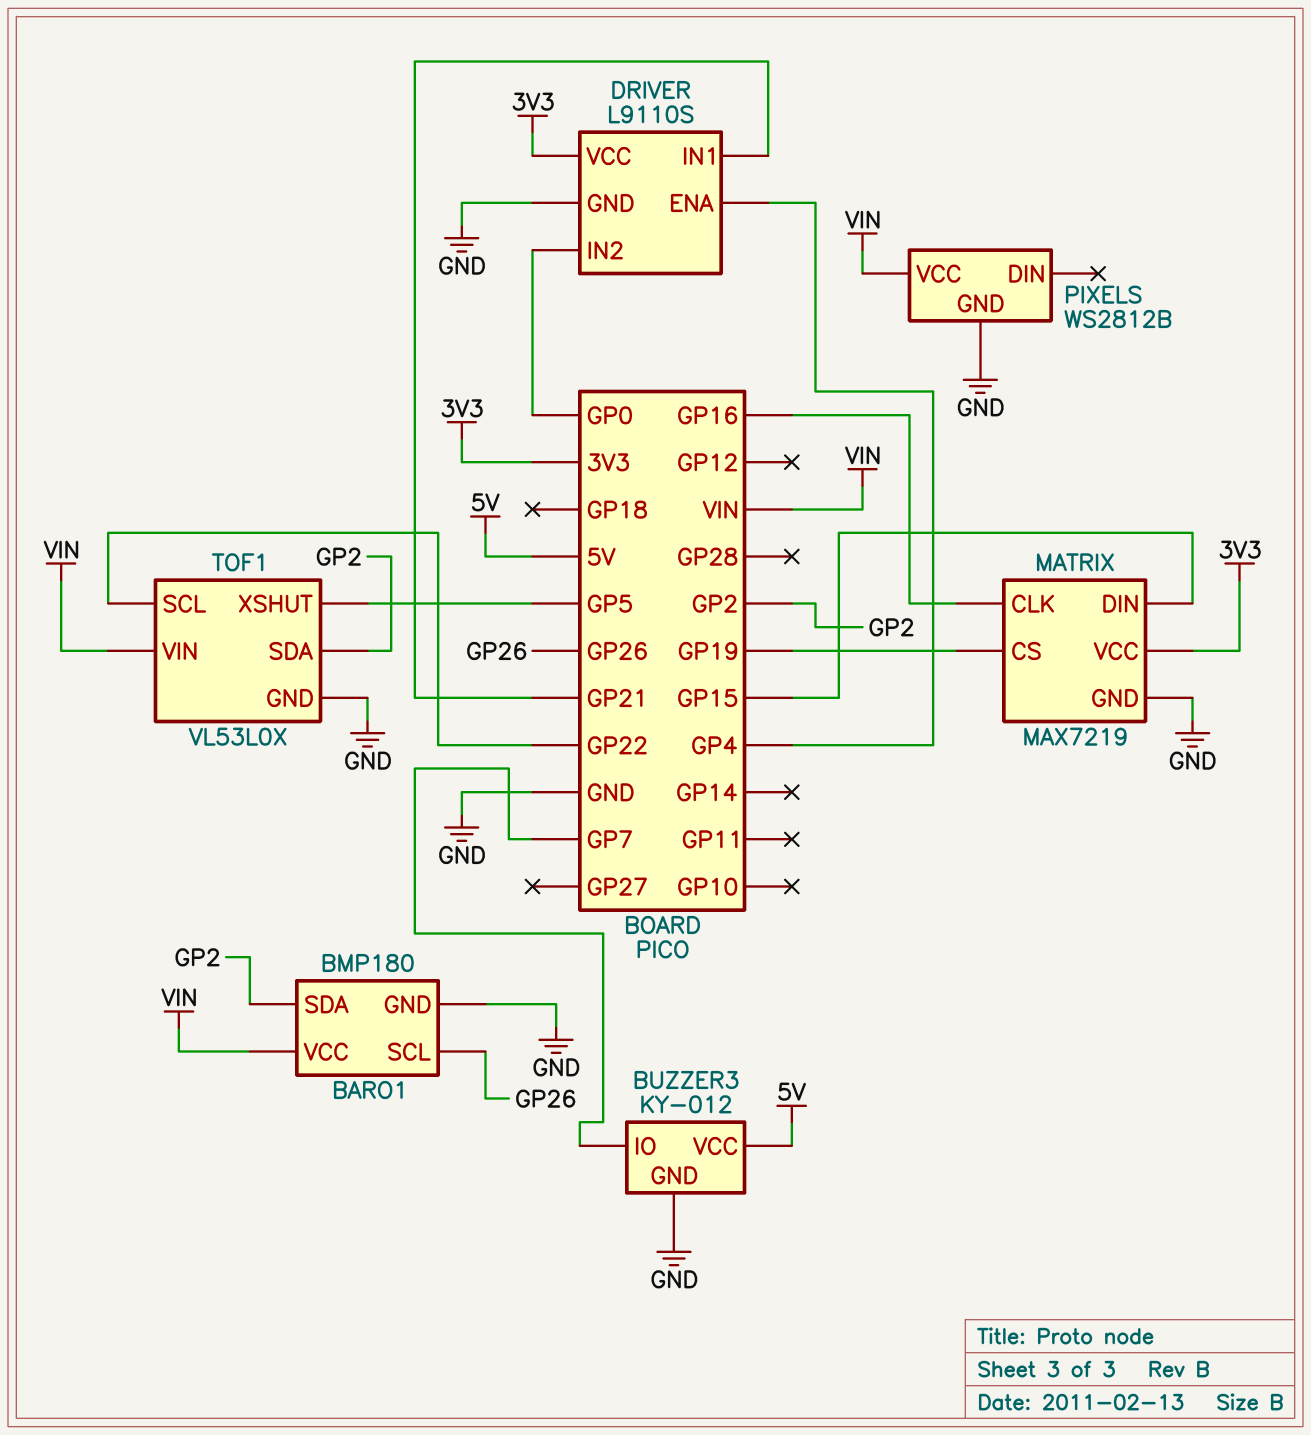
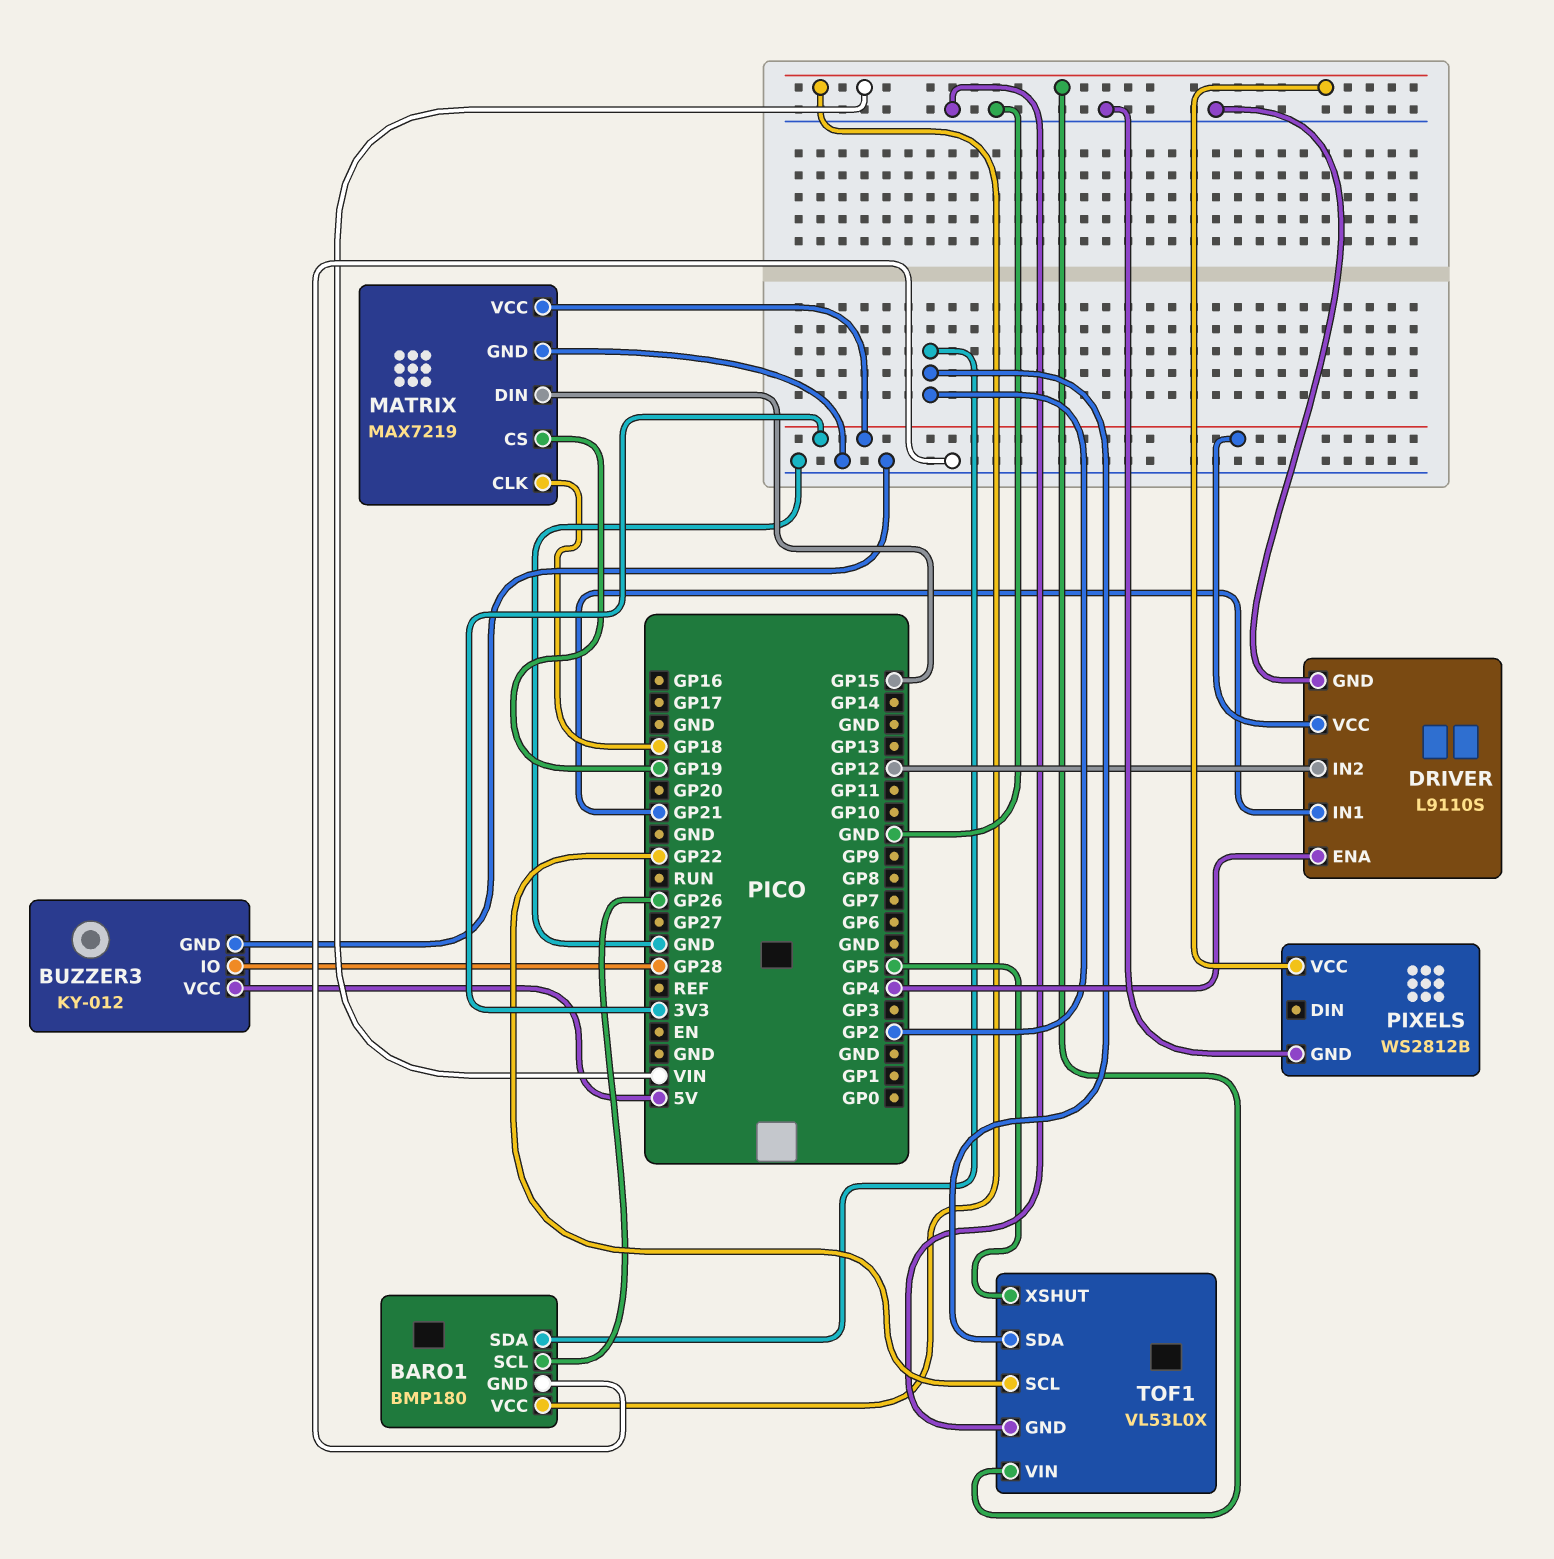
BUZZER3 pin IO: GP7 -> GP28
DRIVER pin IN2: GP0 -> GP12
MATRIX pin CLK: GP16 -> GP18

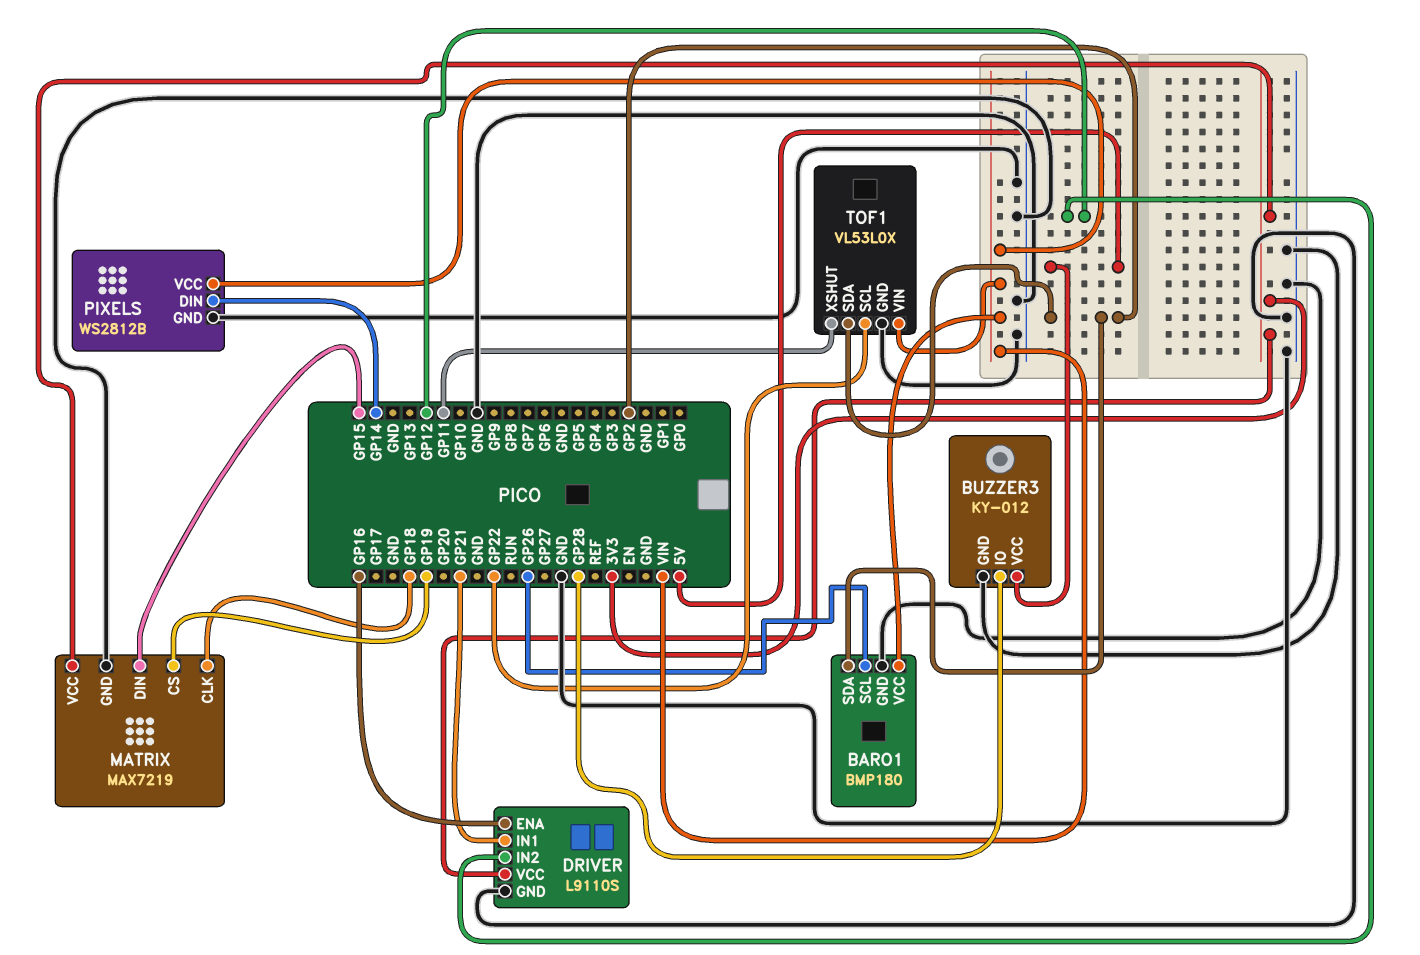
DRIVER pin ENA: GP4 -> GP16
PIXELS pin DIN: none -> GP14
TOF1 pin XSHUT: GP5 -> GP11

